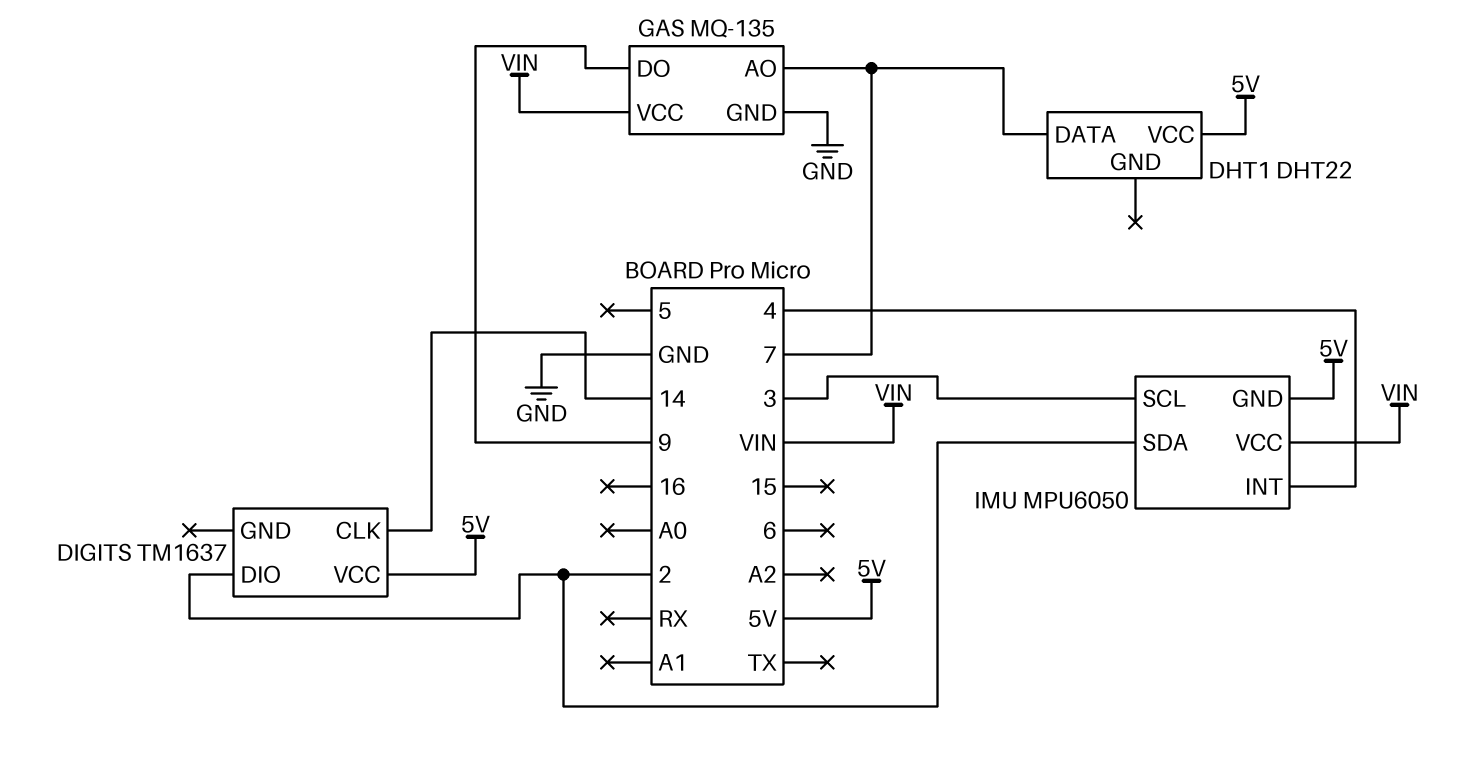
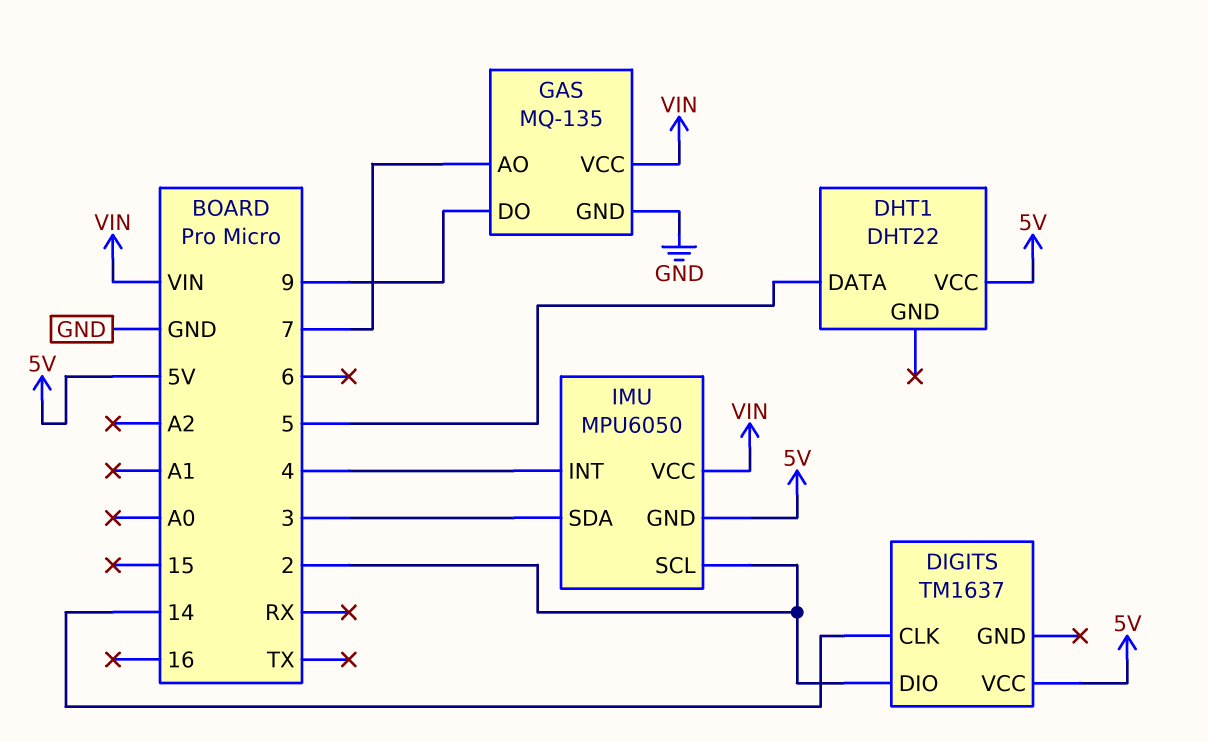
DHT1 pin DATA: 7 -> 5
IMU pin SCL: 3 -> 2
IMU pin SDA: 2 -> 3

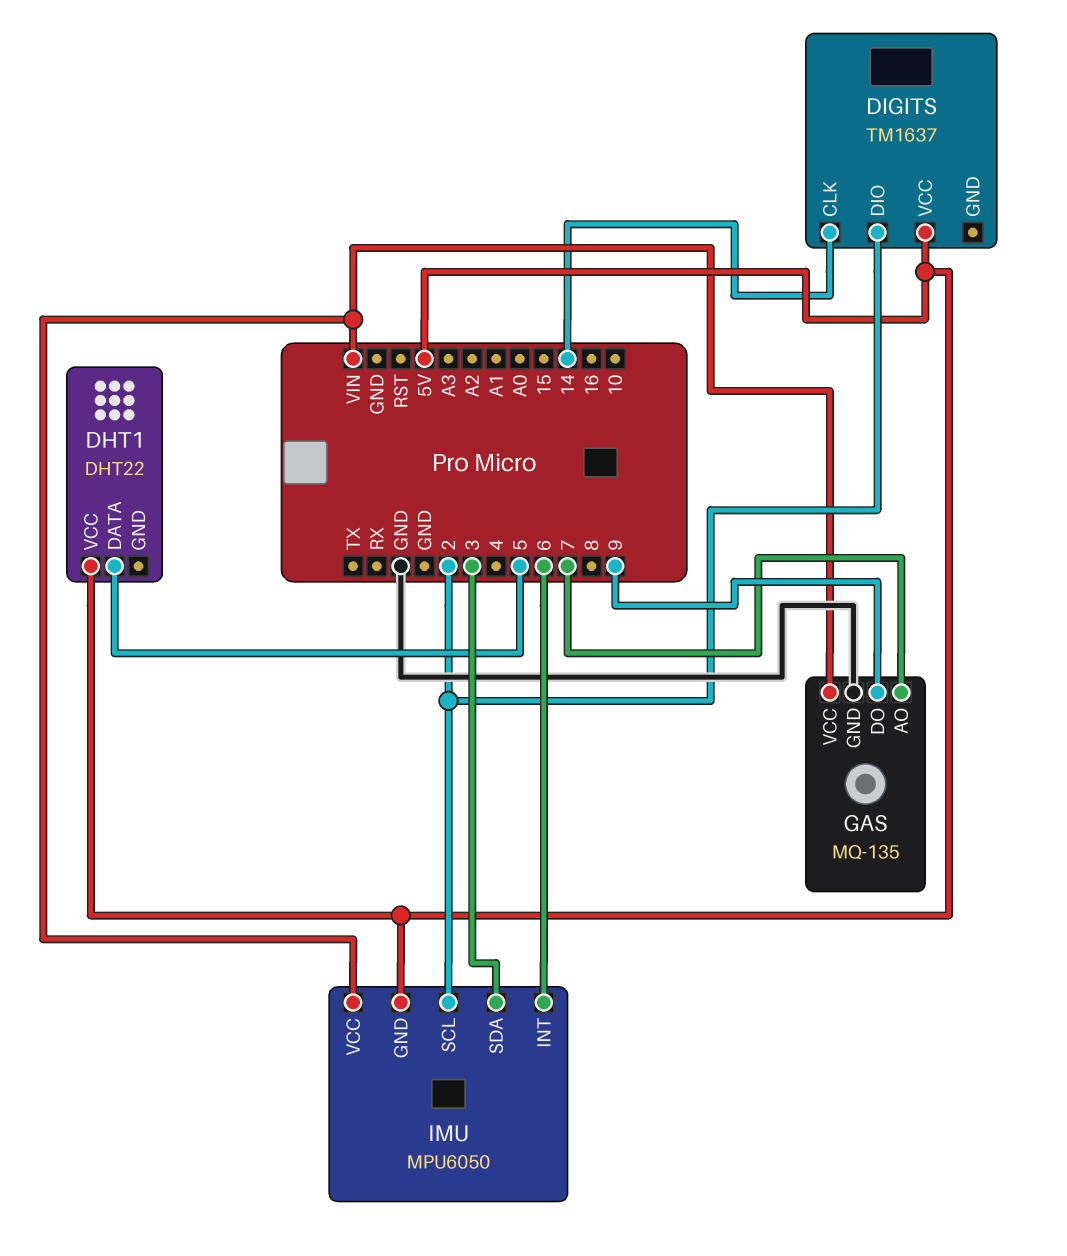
IMU pin INT: 4 -> 6

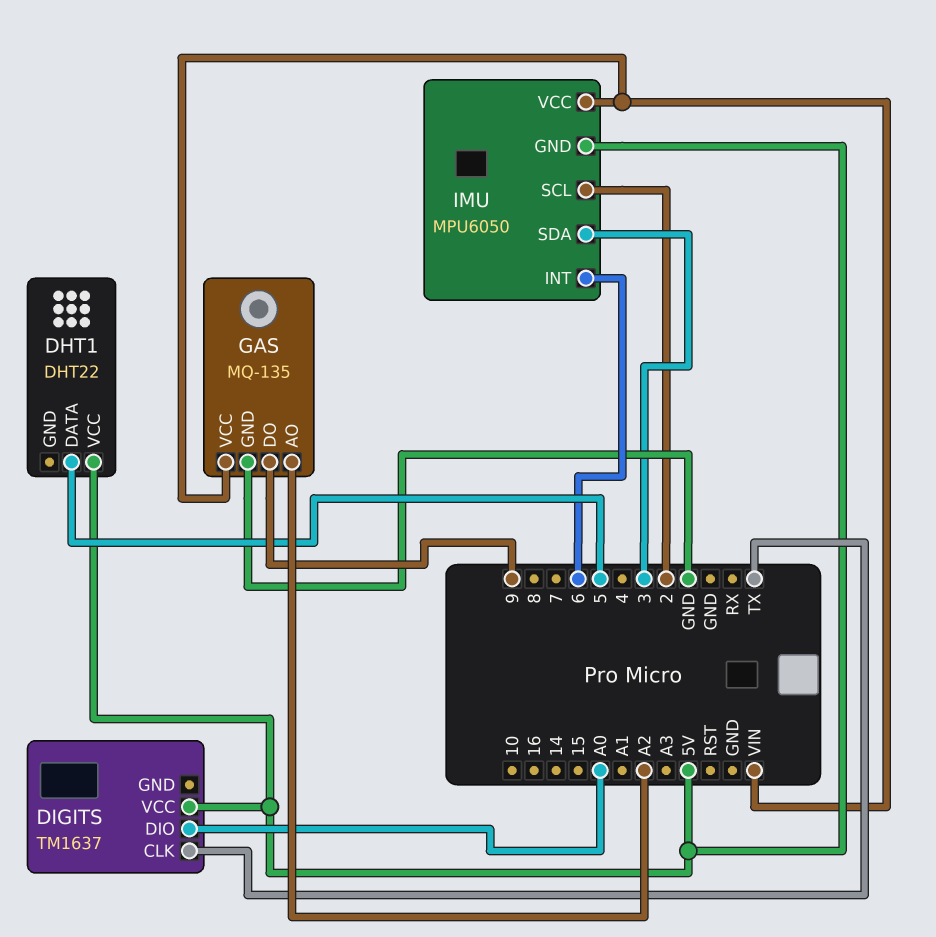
DIGITS pin CLK: 14 -> TX
DIGITS pin DIO: 2 -> A0
GAS pin AO: 7 -> A2

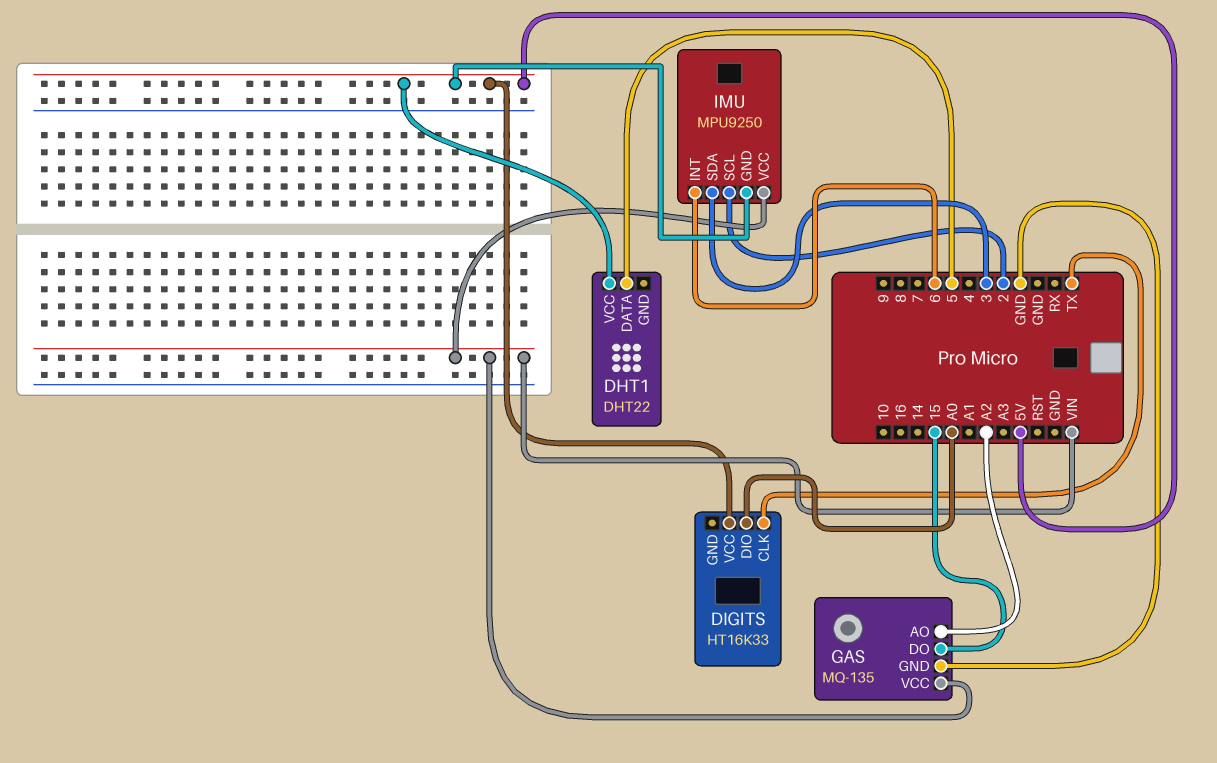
DIGITS: TM1637 -> HT16K33
GAS pin DO: 9 -> 15
IMU: MPU6050 -> MPU9250

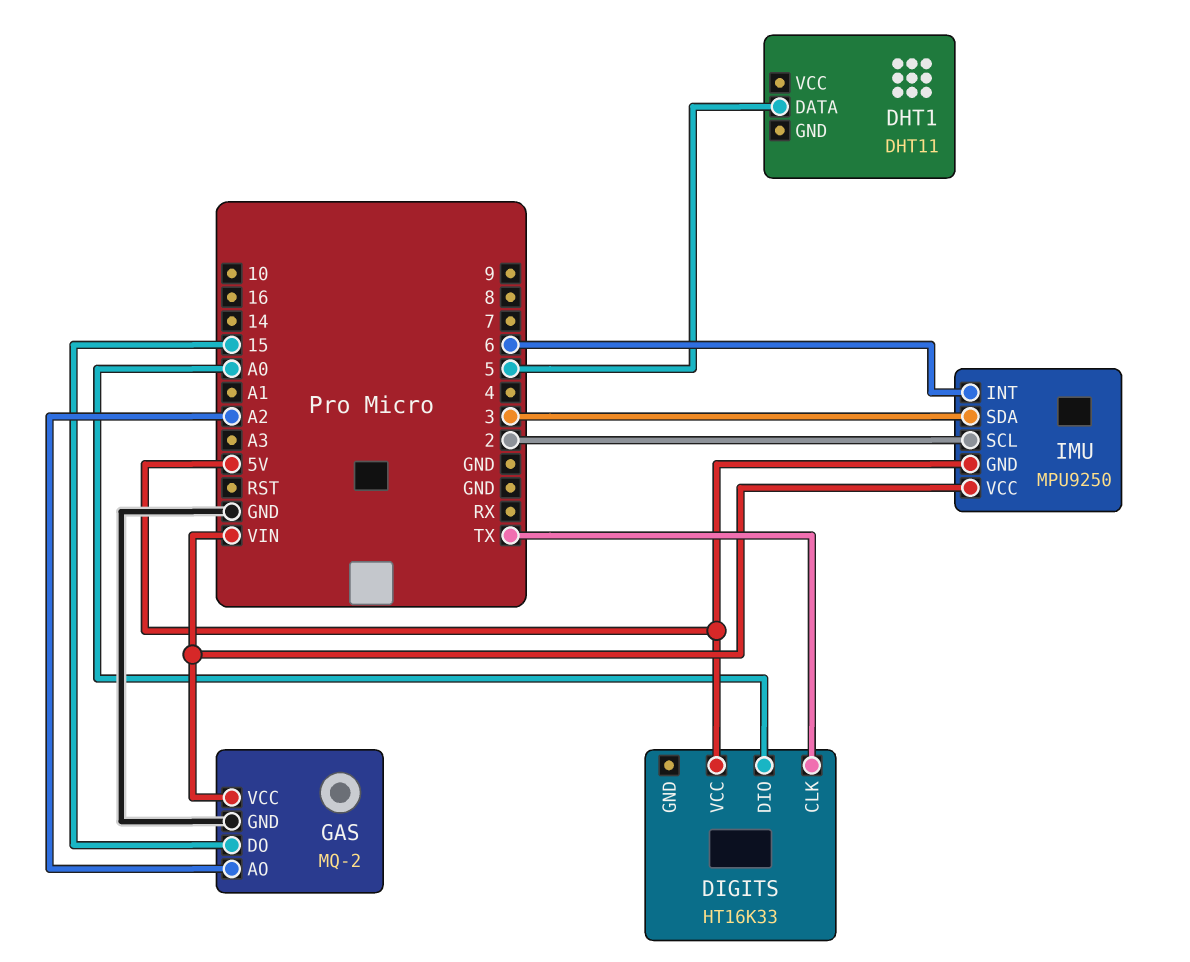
DHT1: DHT22 -> DHT11
DHT1 pin VCC: 5V -> none
GAS: MQ-135 -> MQ-2

